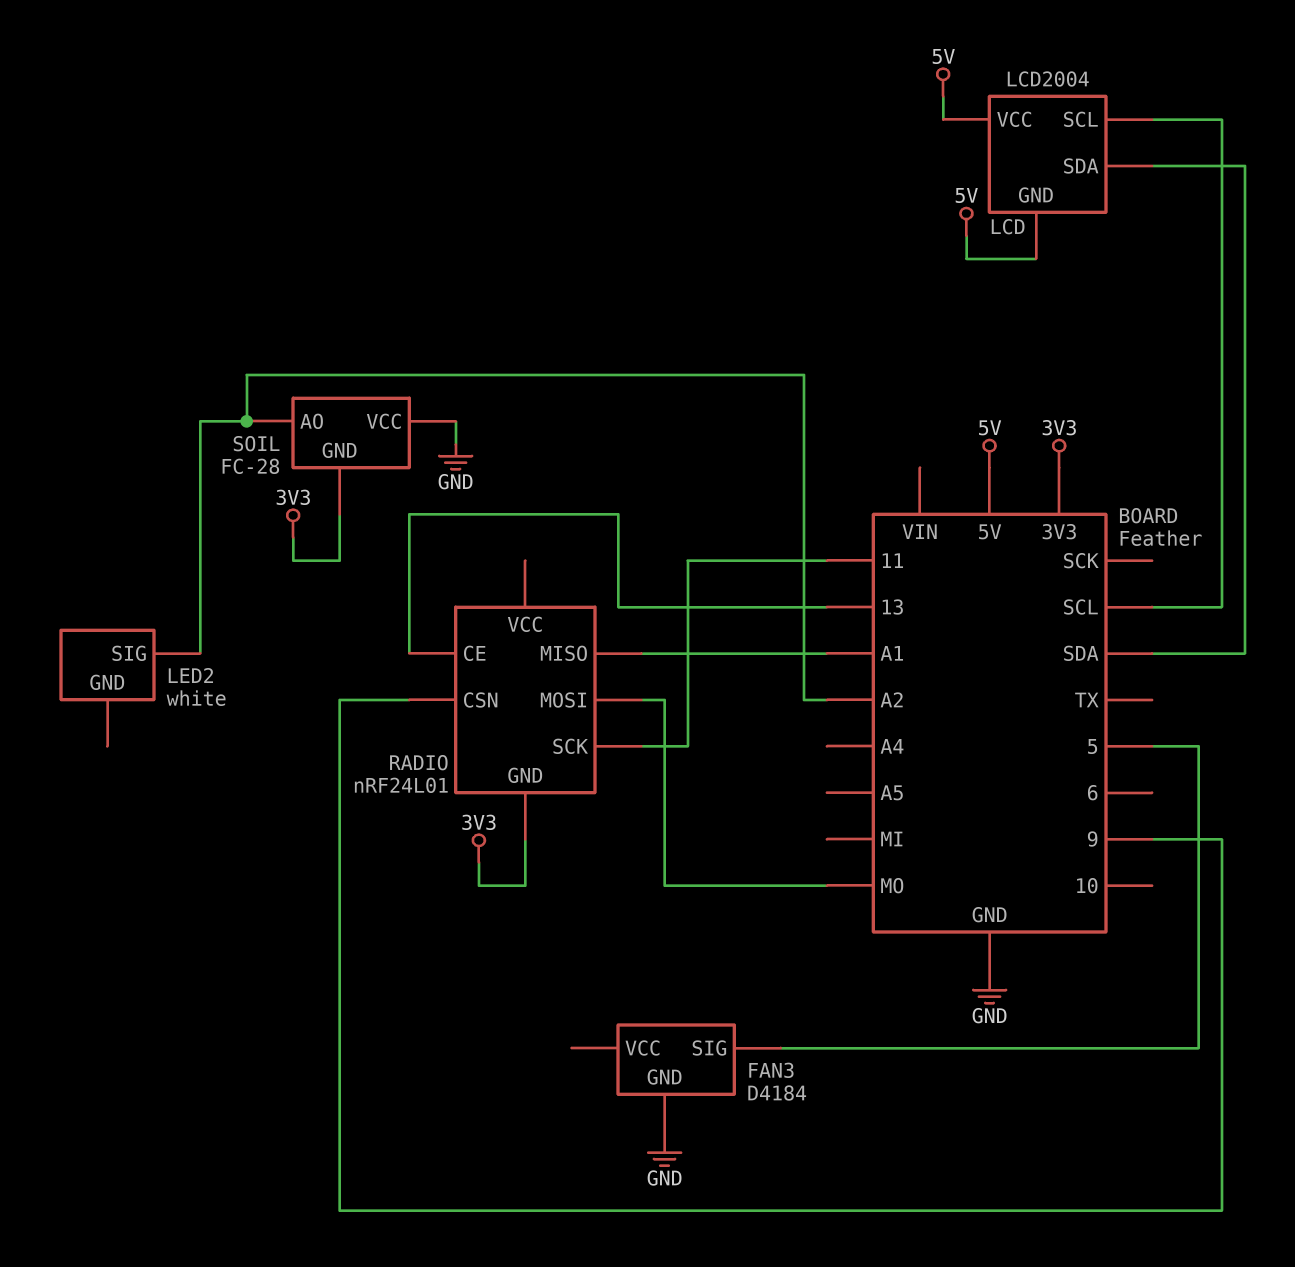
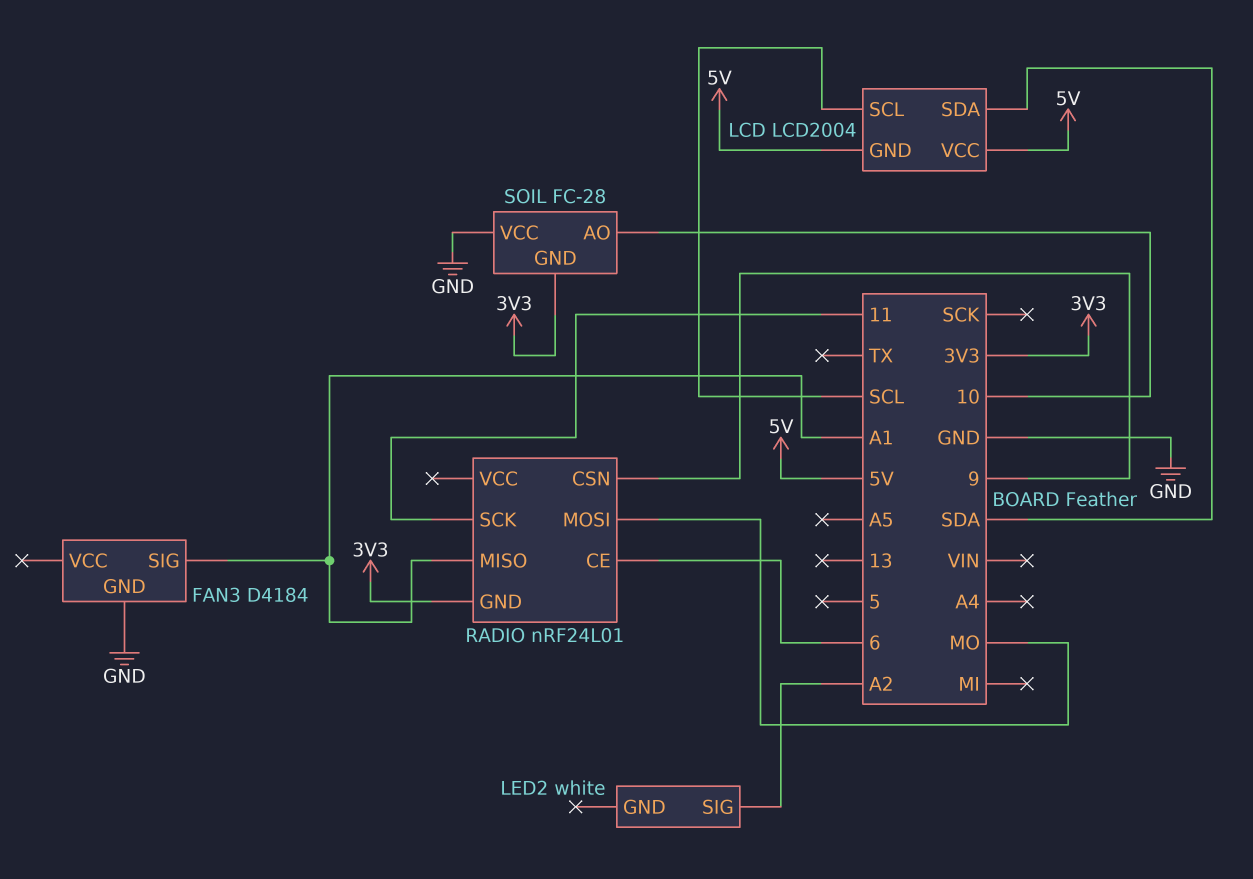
FAN3 pin SIG: 5 -> A1
RADIO pin CE: 13 -> 6
SOIL pin AO: A2 -> 10

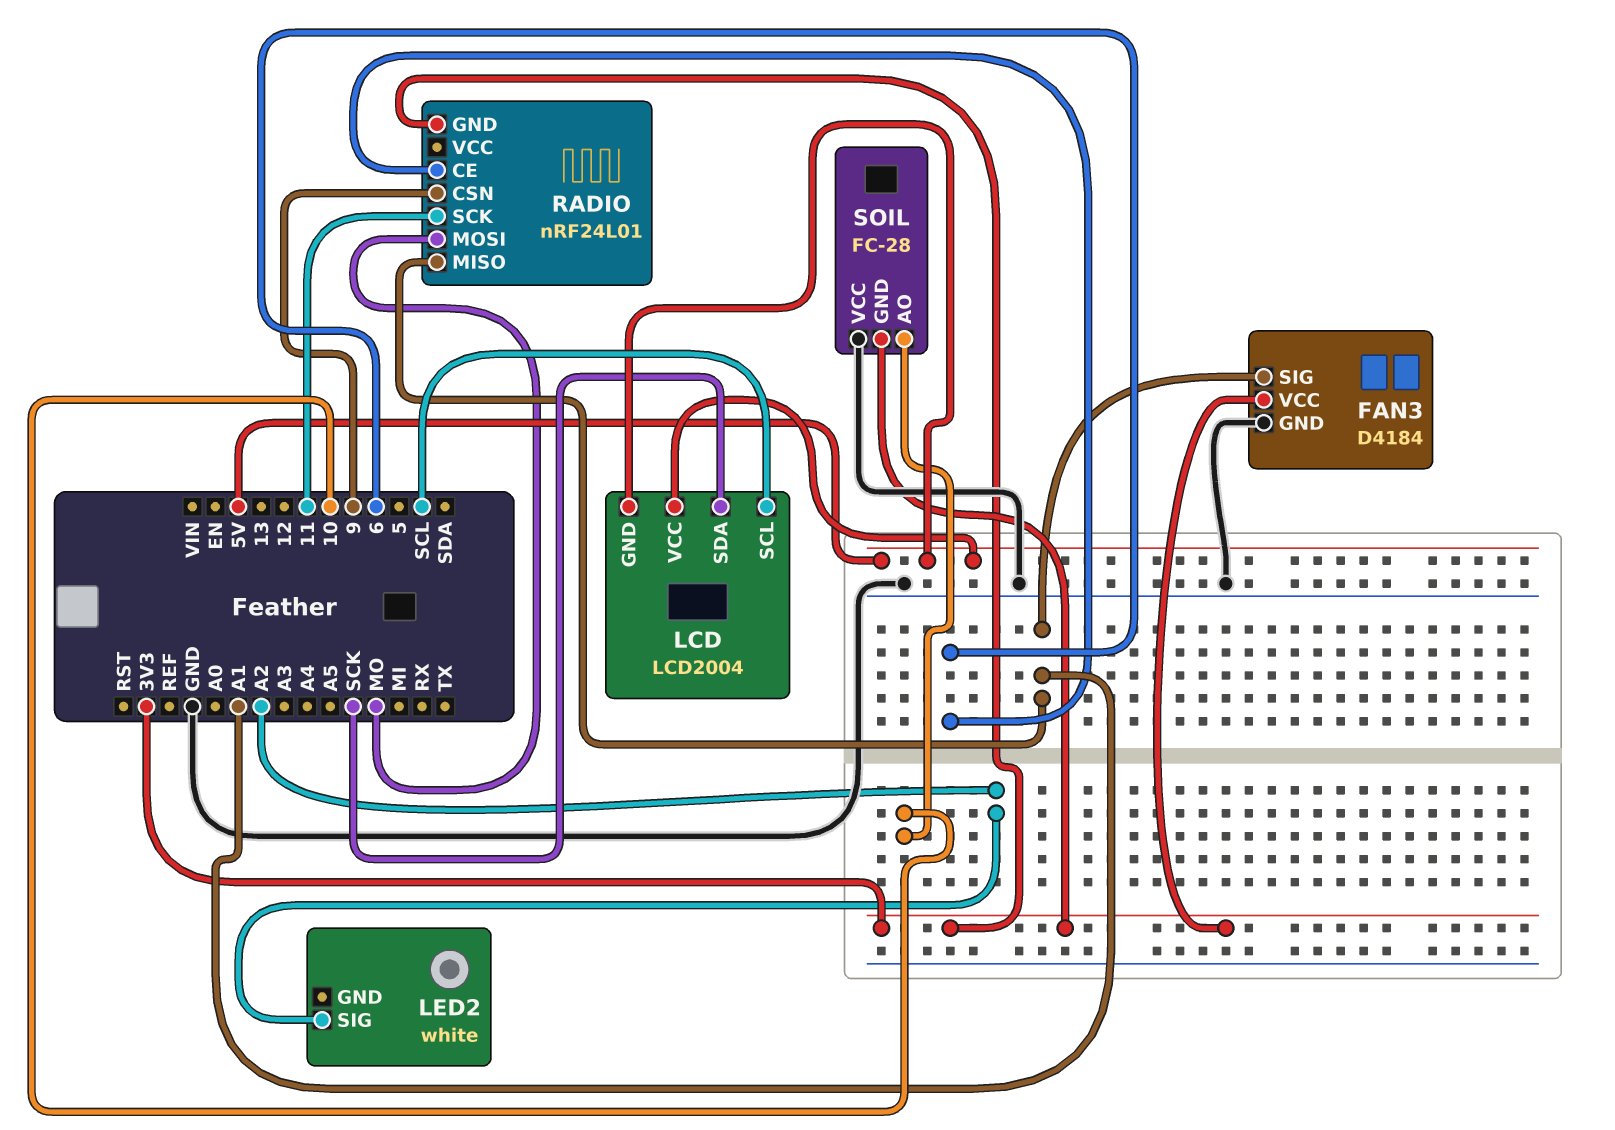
FAN3 pin VCC: none -> 3V3
LCD pin SDA: SDA -> SCK

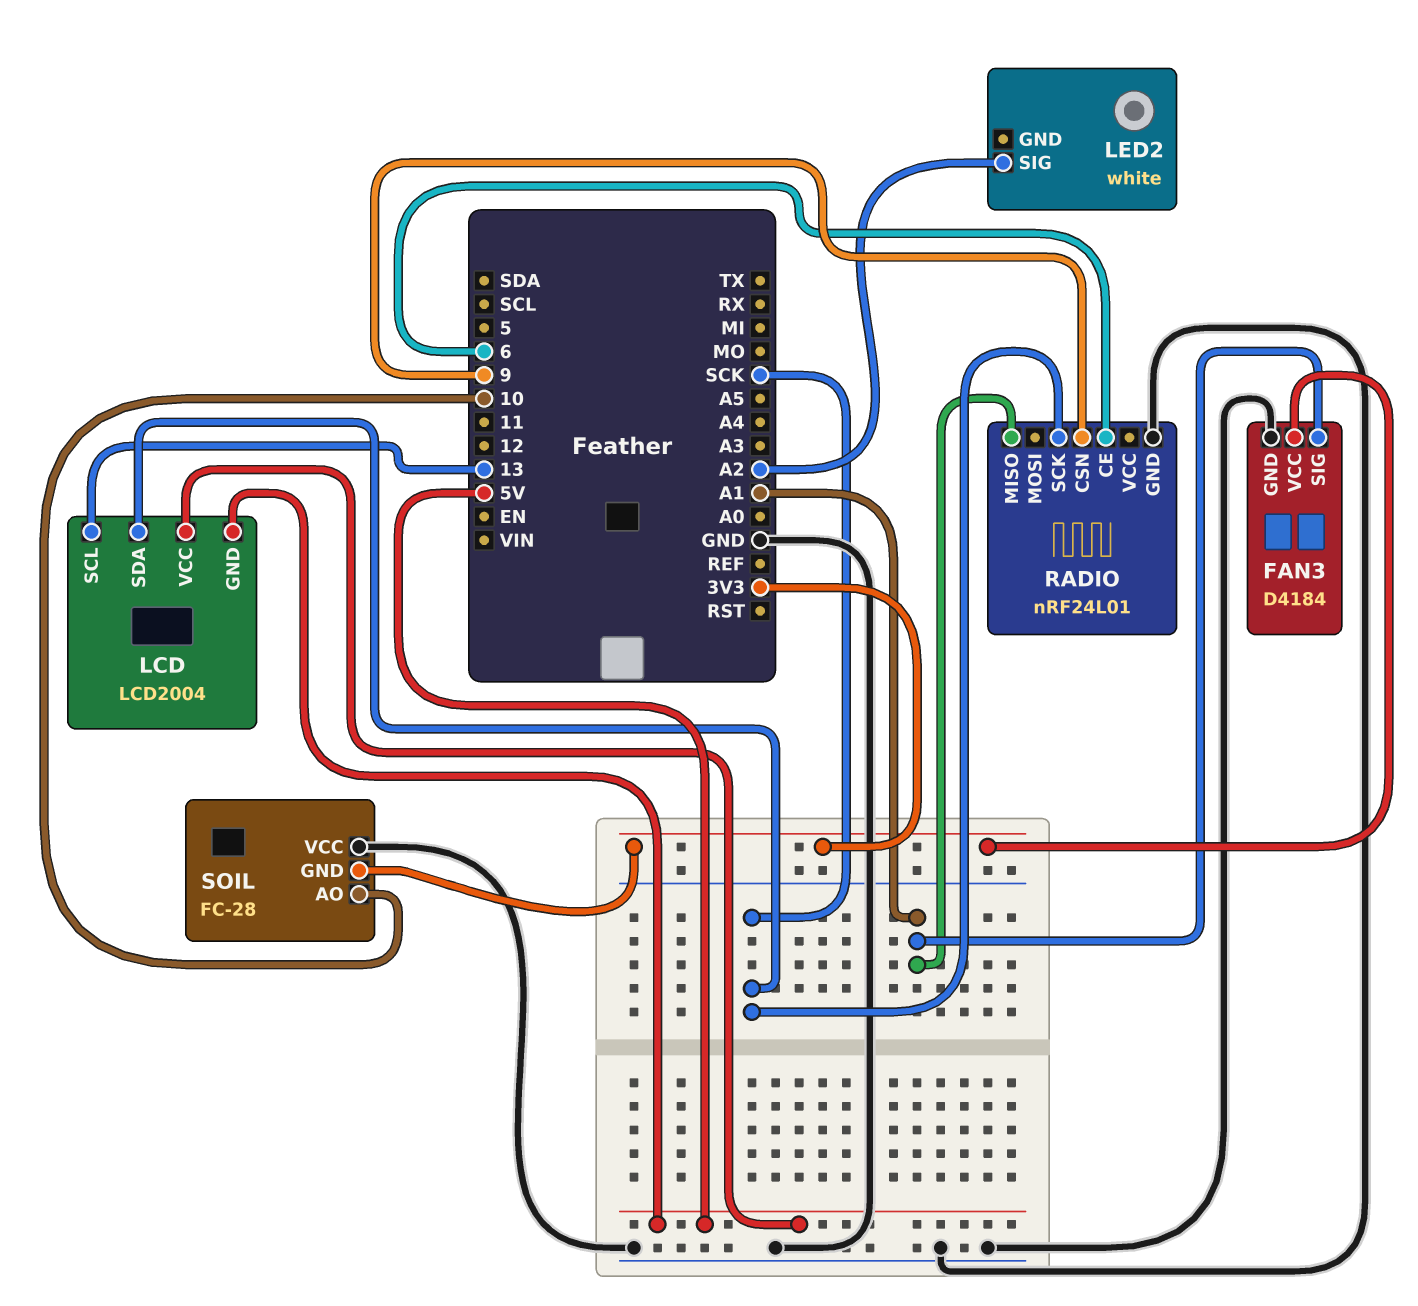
LCD pin SCL: SCL -> 13
RADIO pin GND: 3V3 -> GND
RADIO pin MOSI: MO -> none
RADIO pin SCK: 11 -> SCK

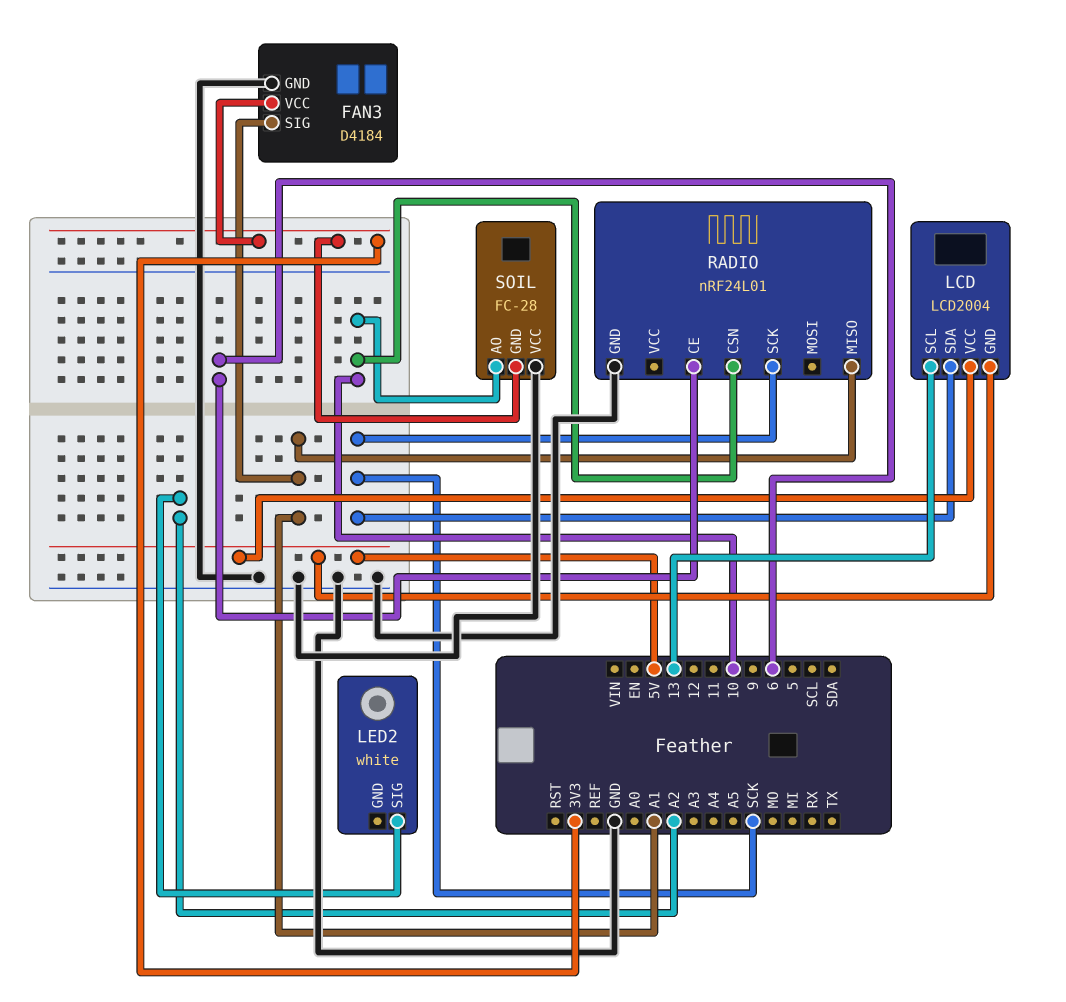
RADIO pin CSN: 9 -> 10

